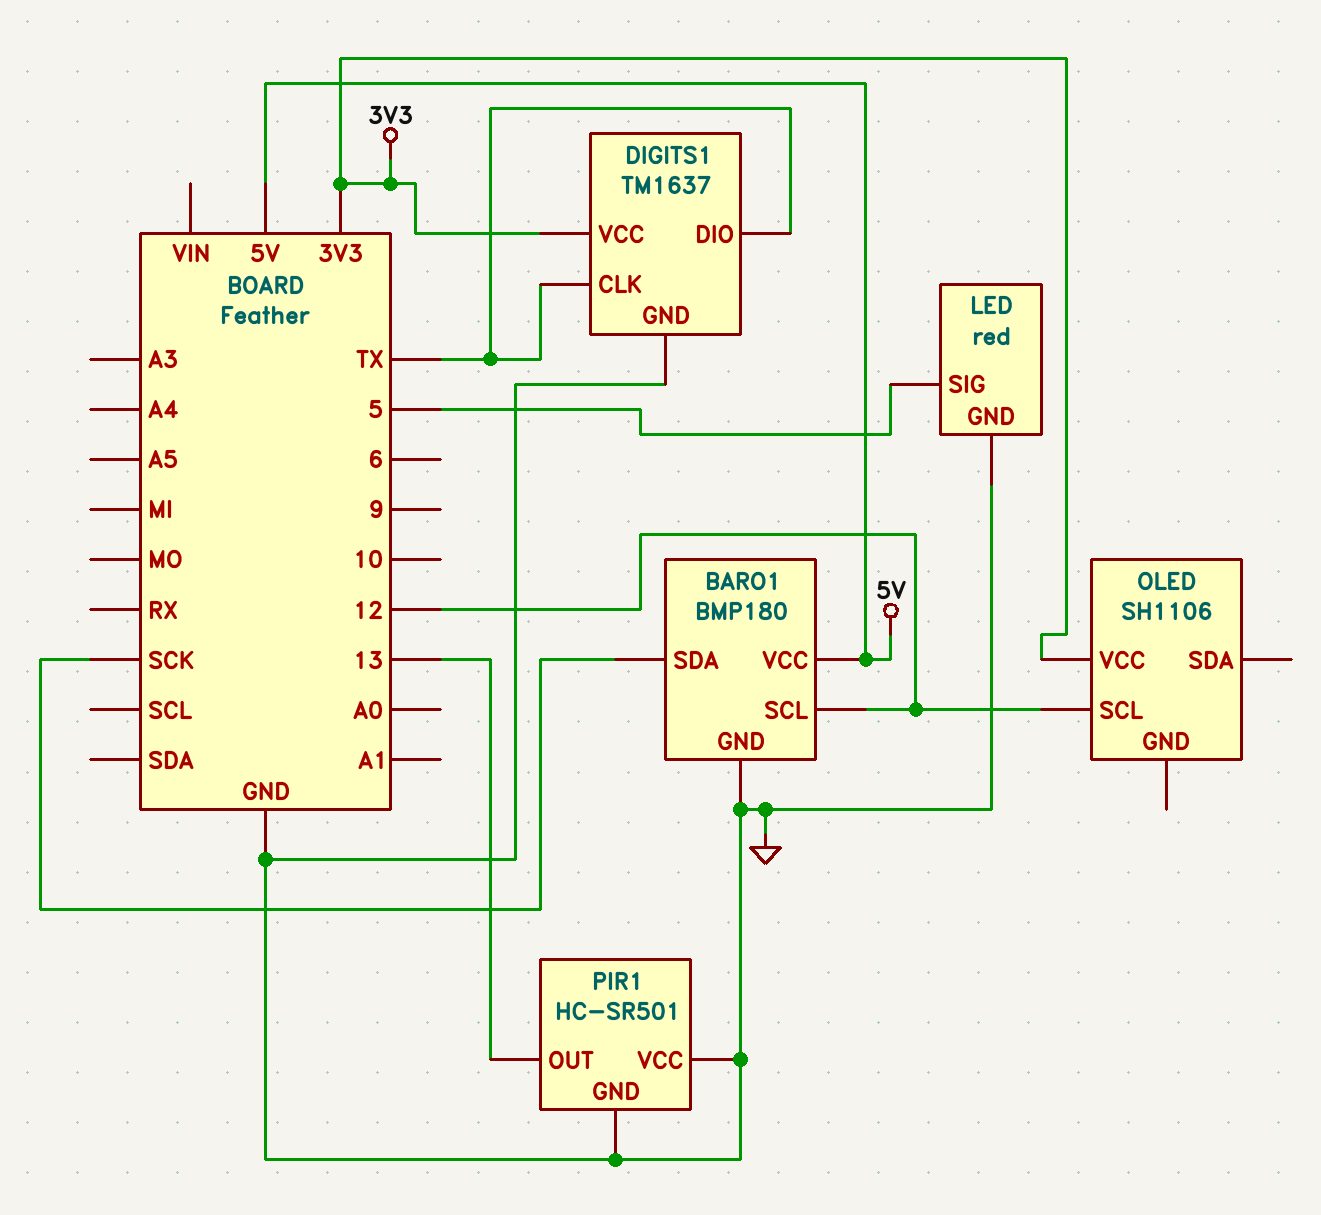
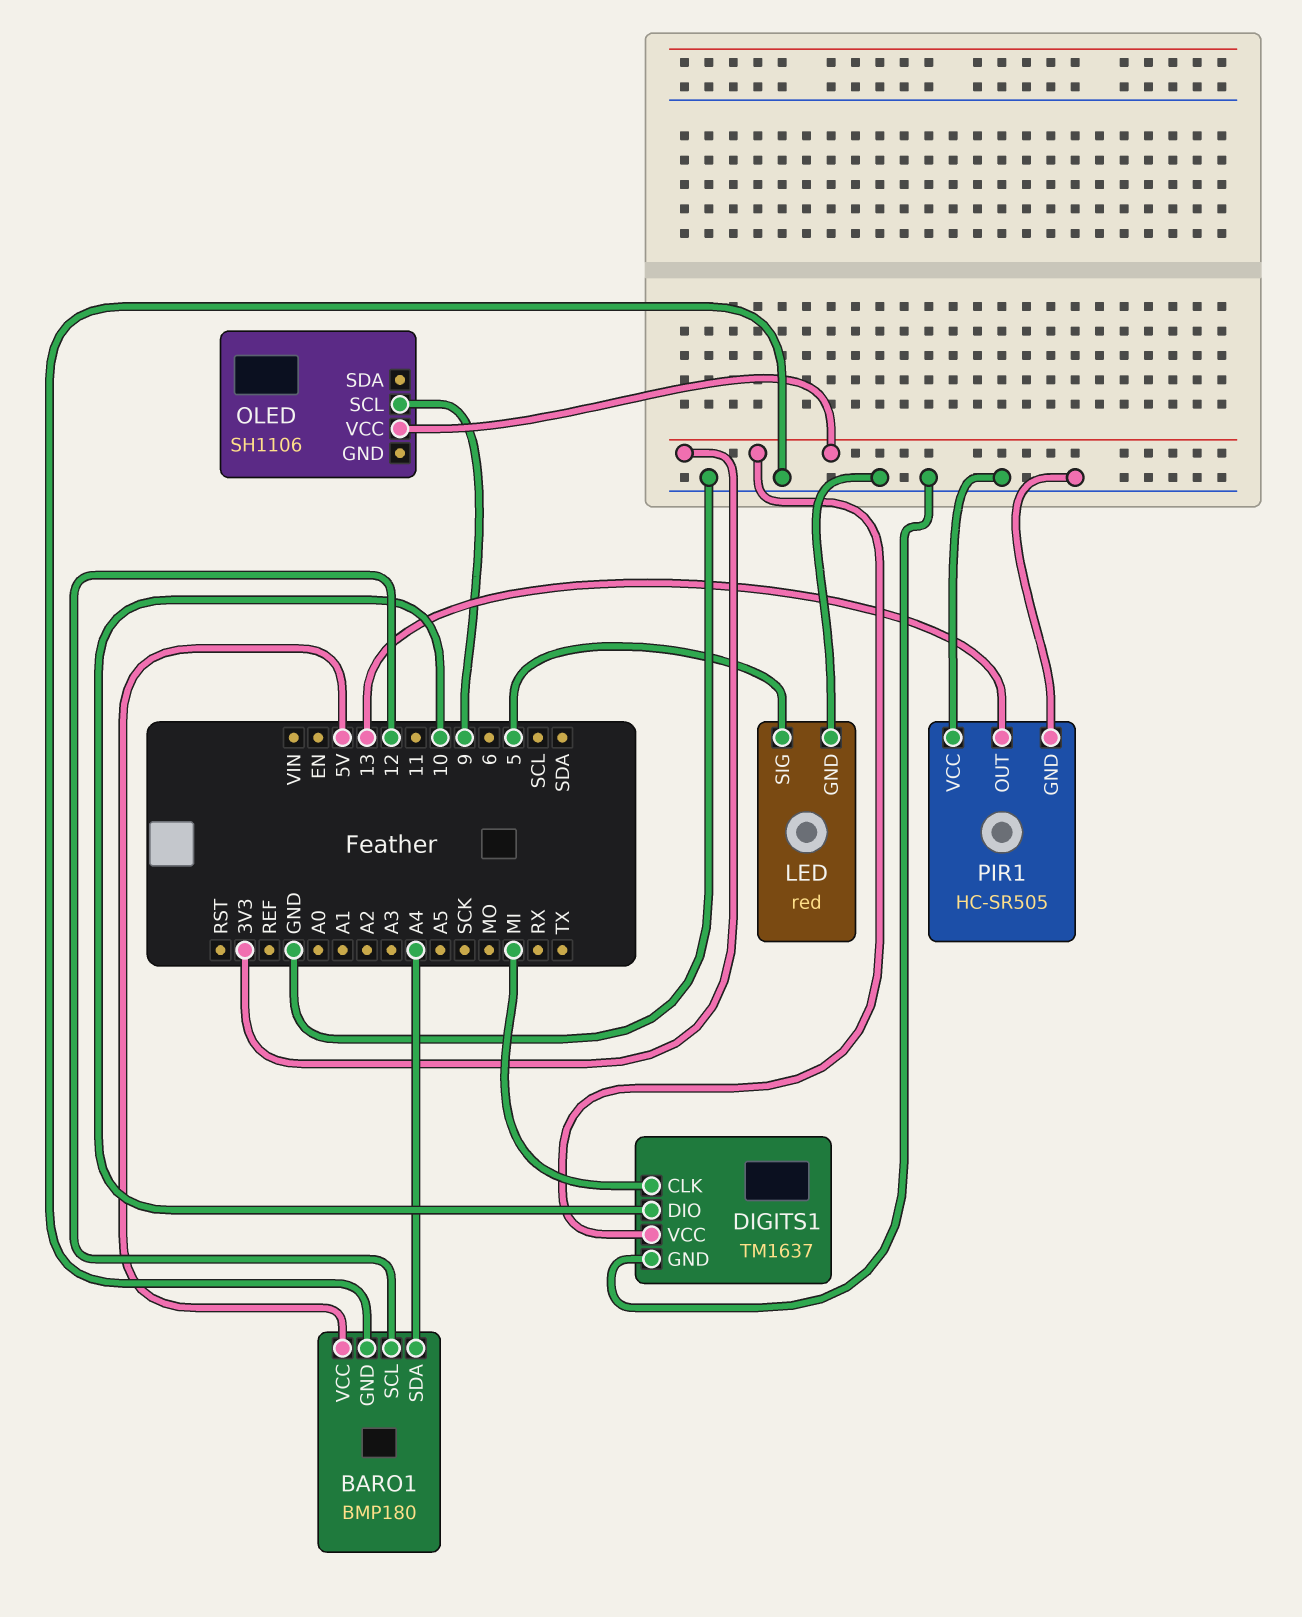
BARO1 pin SDA: SCK -> A4
DIGITS1 pin CLK: TX -> MI
DIGITS1 pin DIO: TX -> 10
OLED pin SCL: 12 -> 9
PIR1: HC-SR501 -> HC-SR505

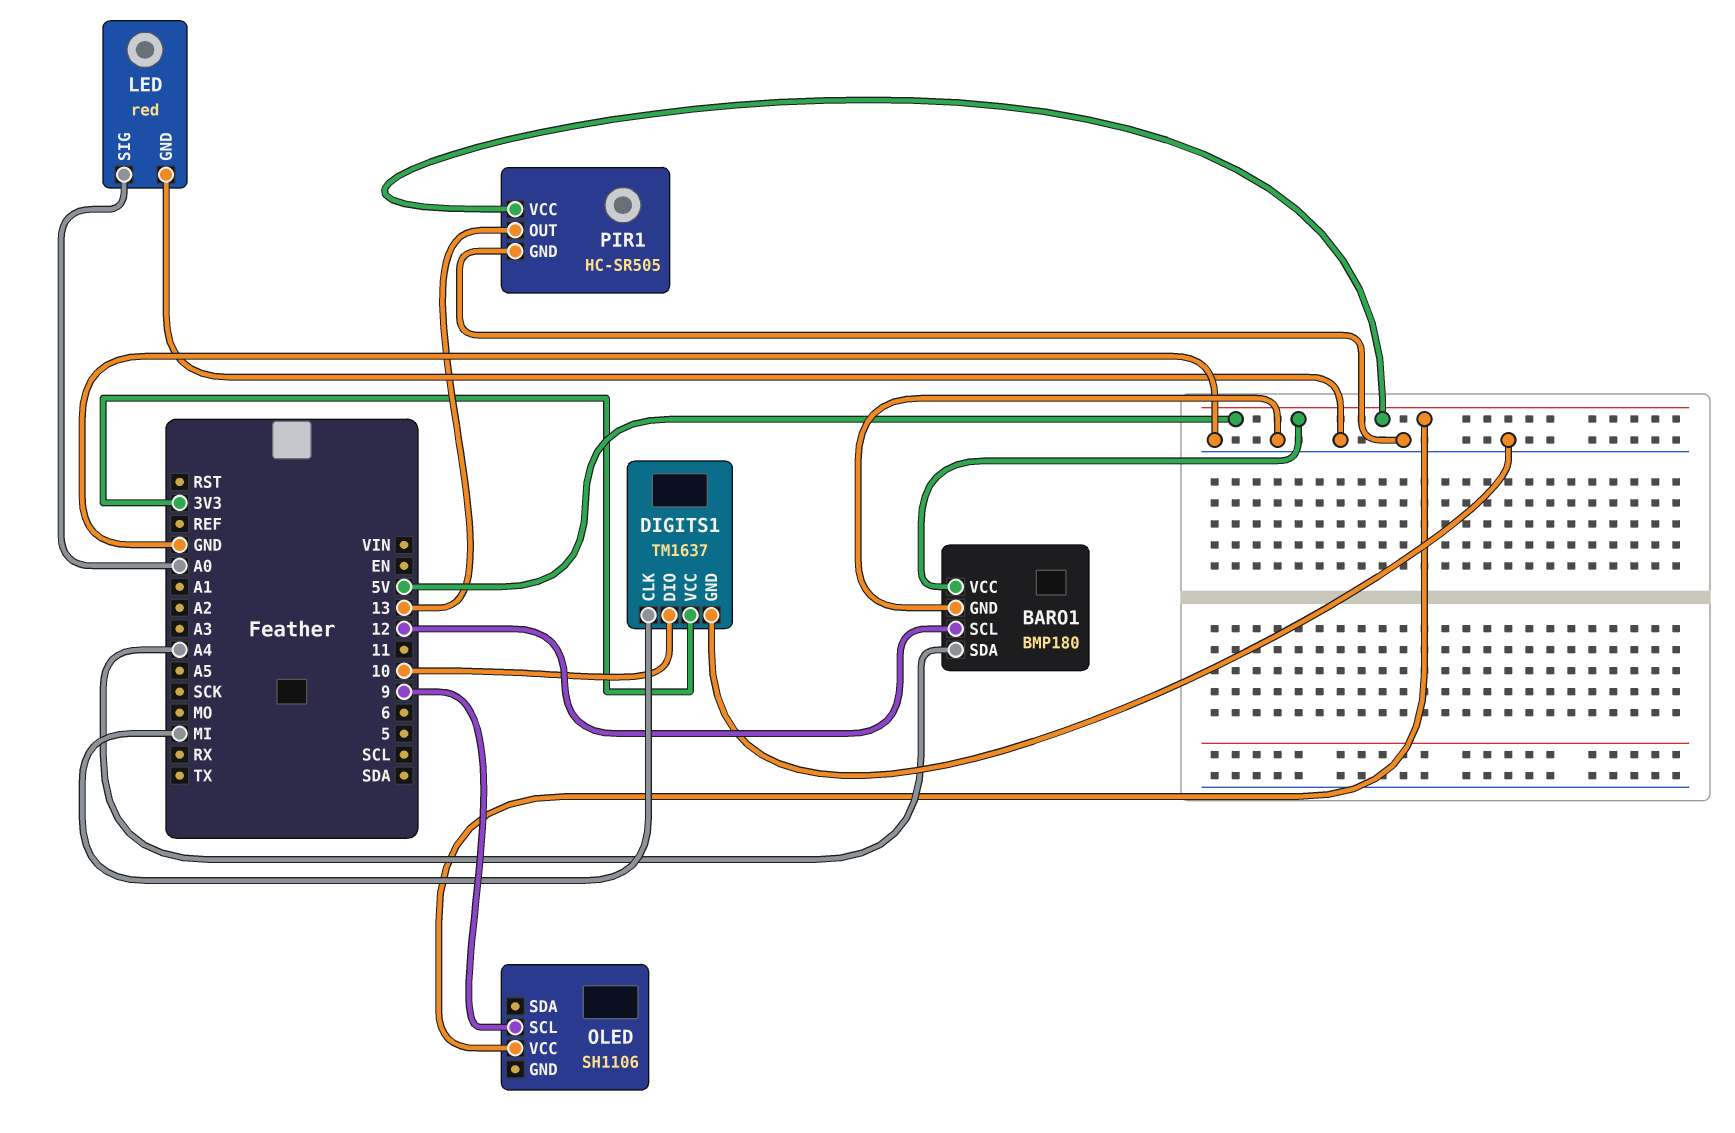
LED pin SIG: 5 -> A0
OLED pin VCC: 3V3 -> 5V
PIR1 pin VCC: GND -> 5V

